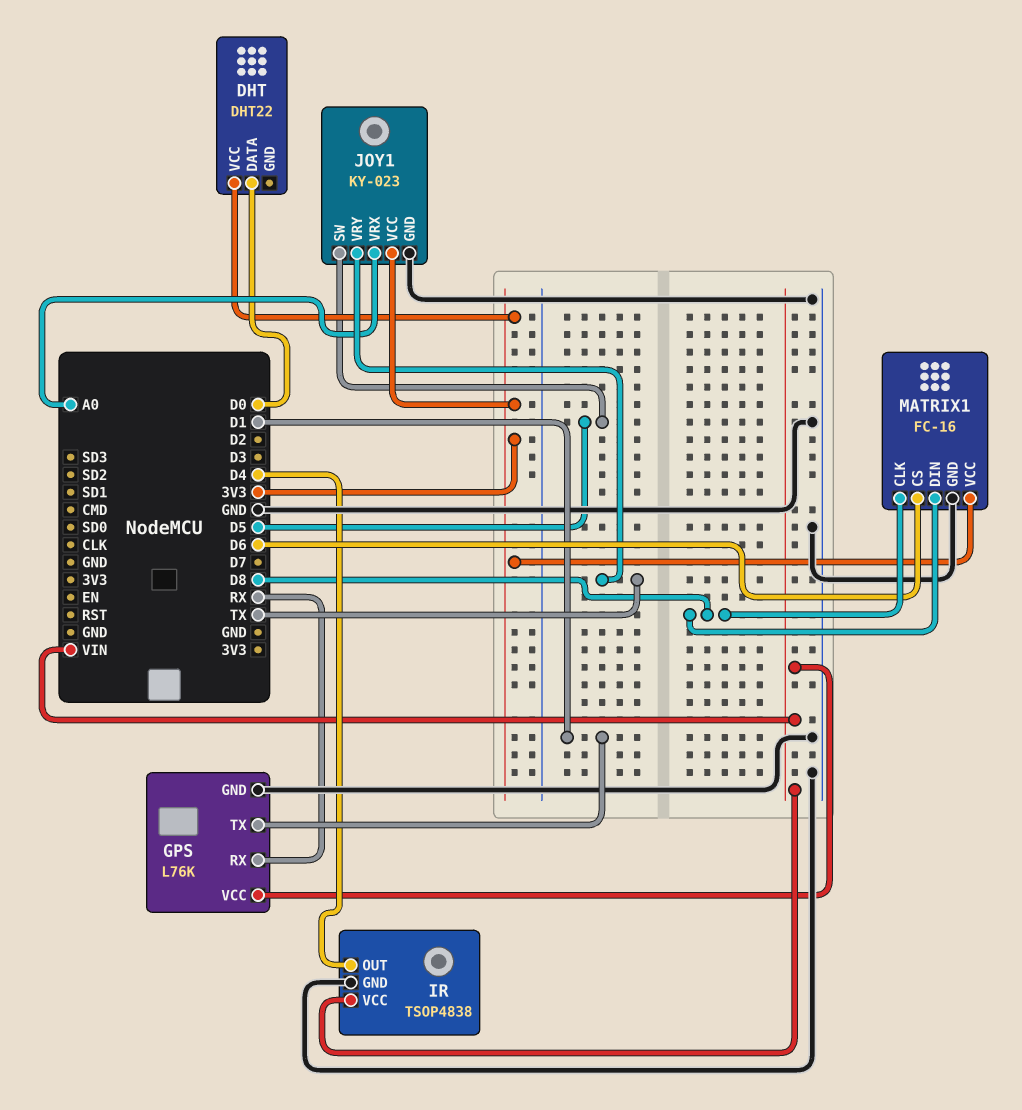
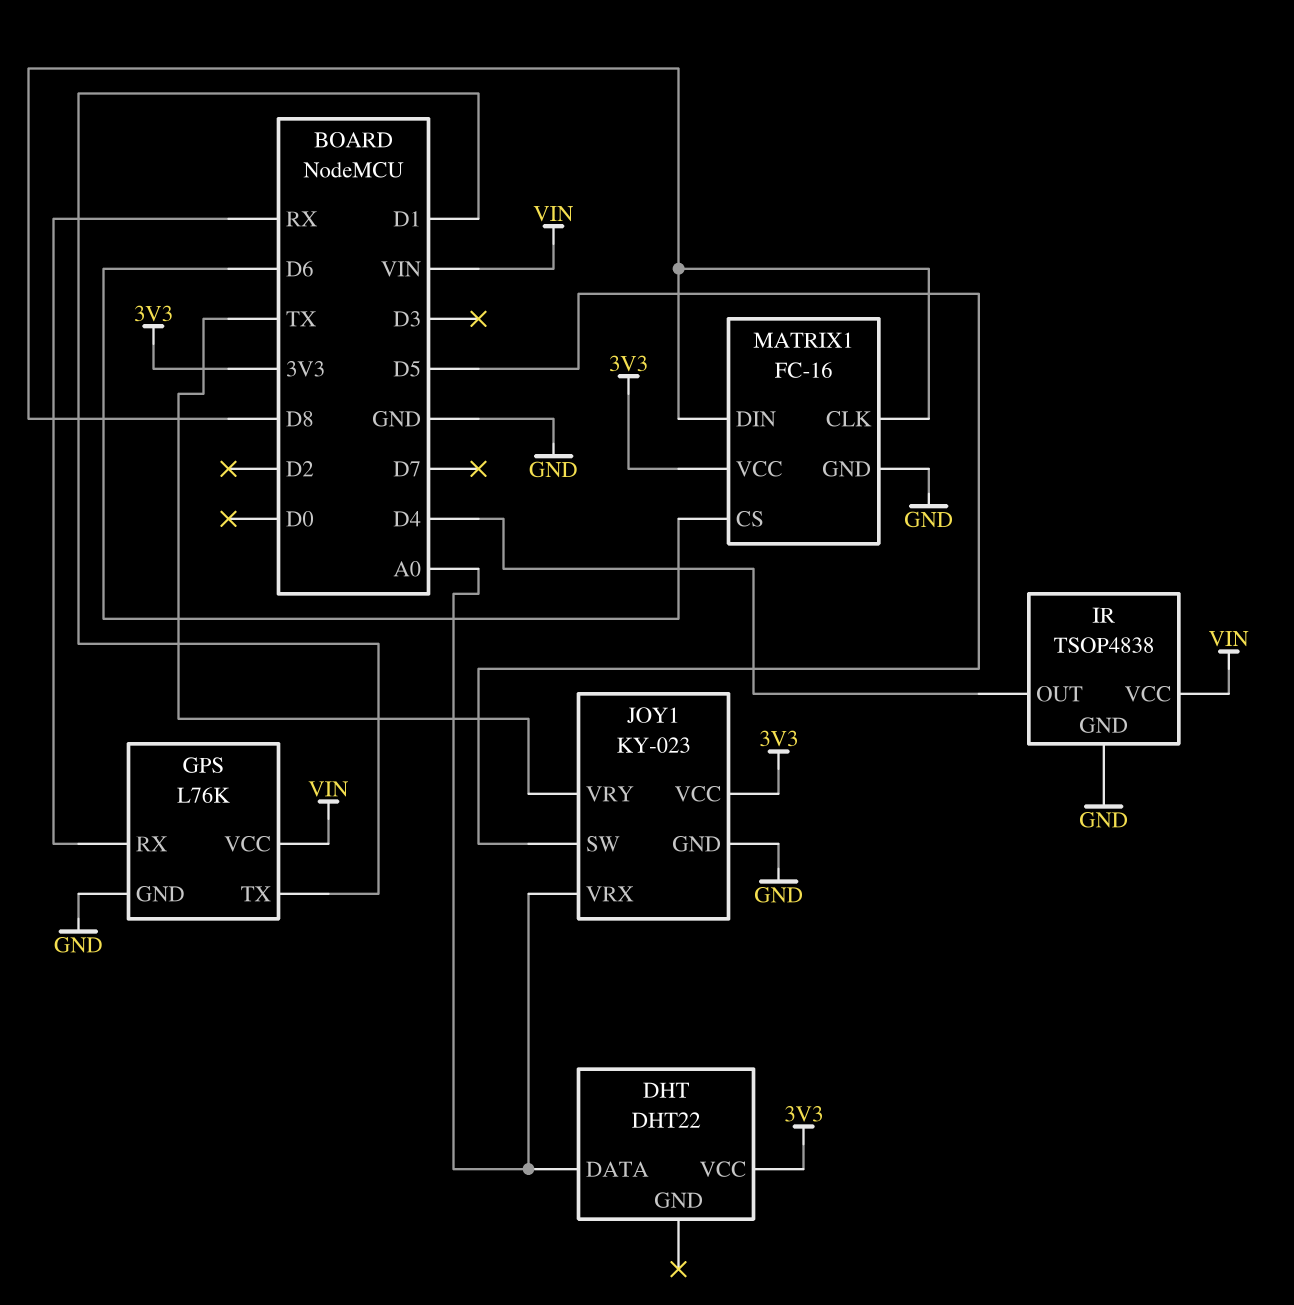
DHT pin DATA: D0 -> A0

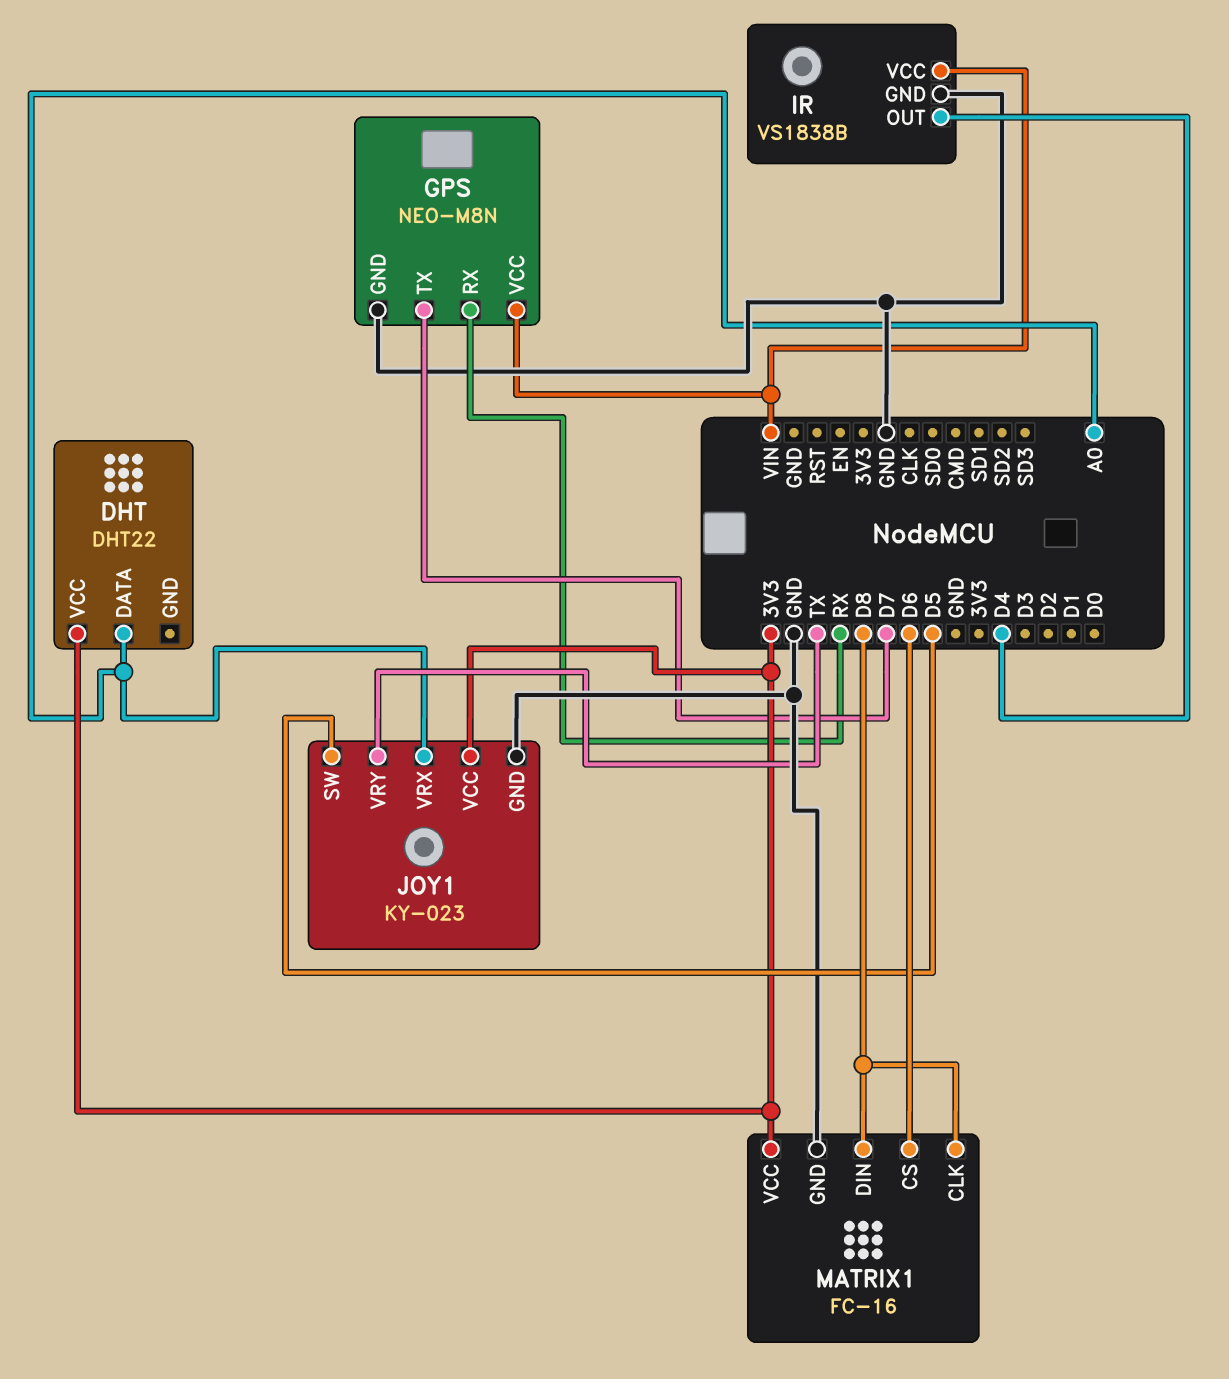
GPS: L76K -> NEO-M8N
GPS pin TX: D1 -> D7
IR: TSOP4838 -> VS1838B

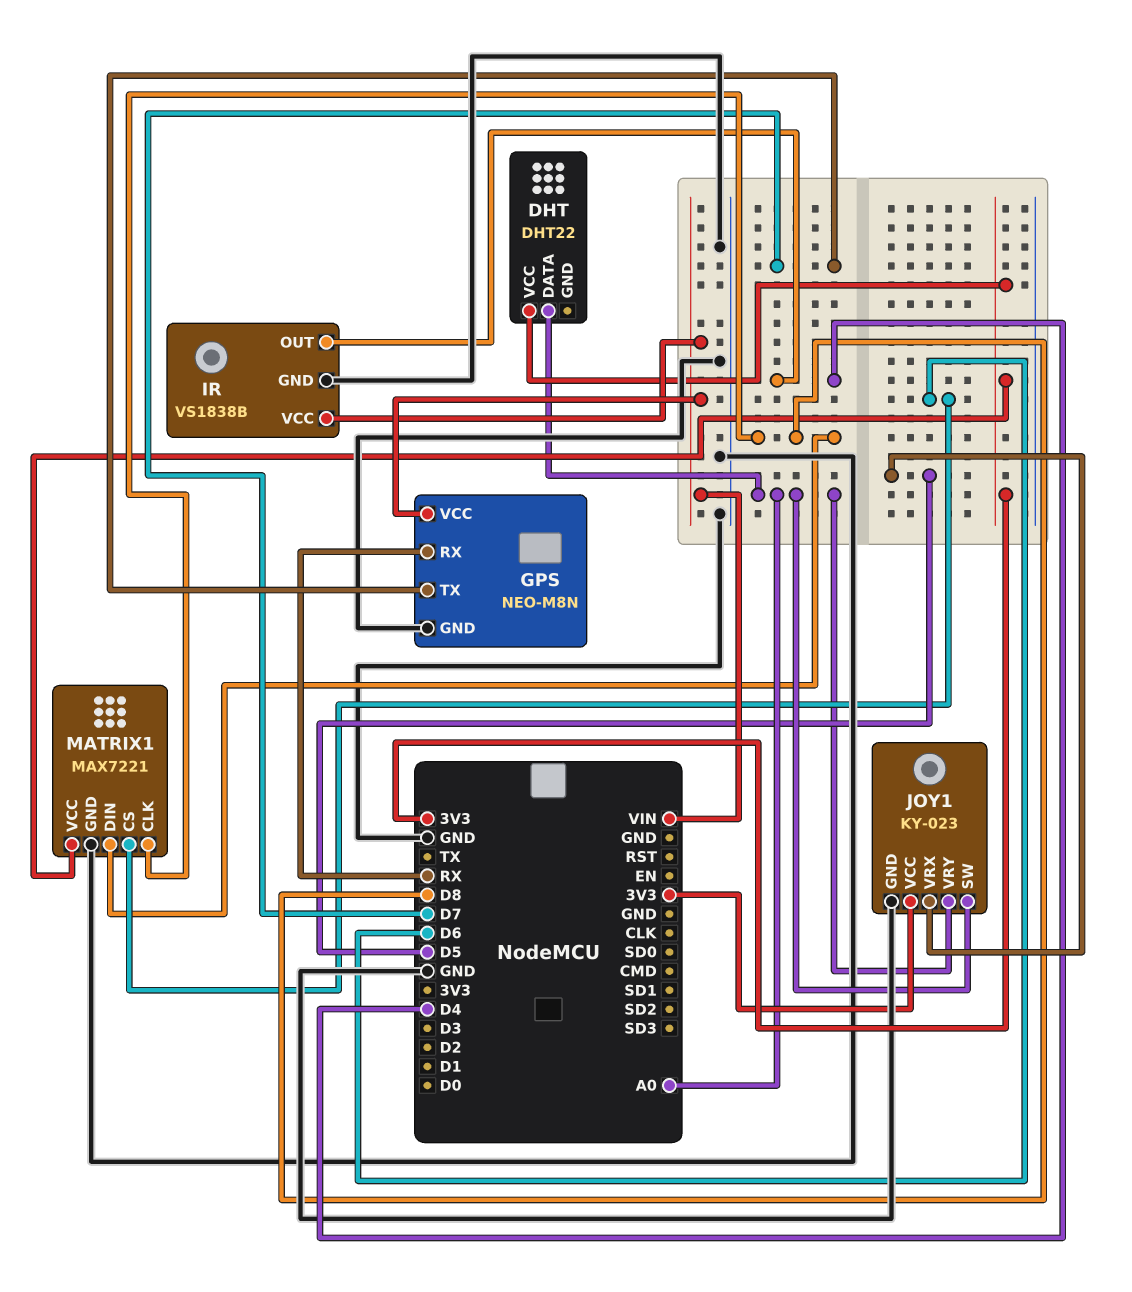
JOY1 pin SW: D5 -> A0
JOY1 pin VRX: A0 -> D5
JOY1 pin VRY: TX -> A0
MATRIX1: FC-16 -> MAX7221

